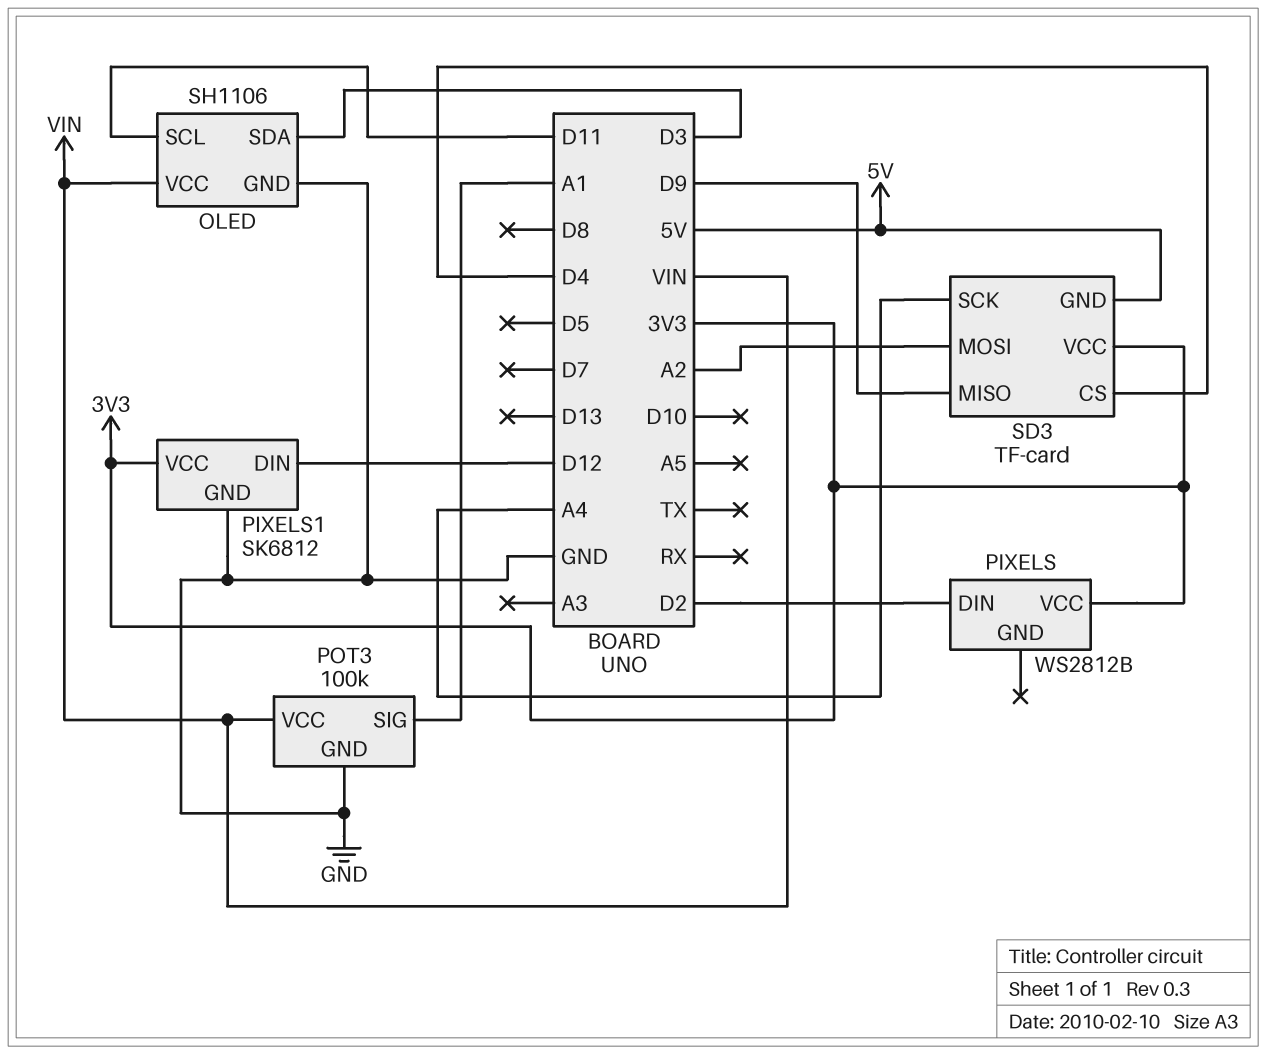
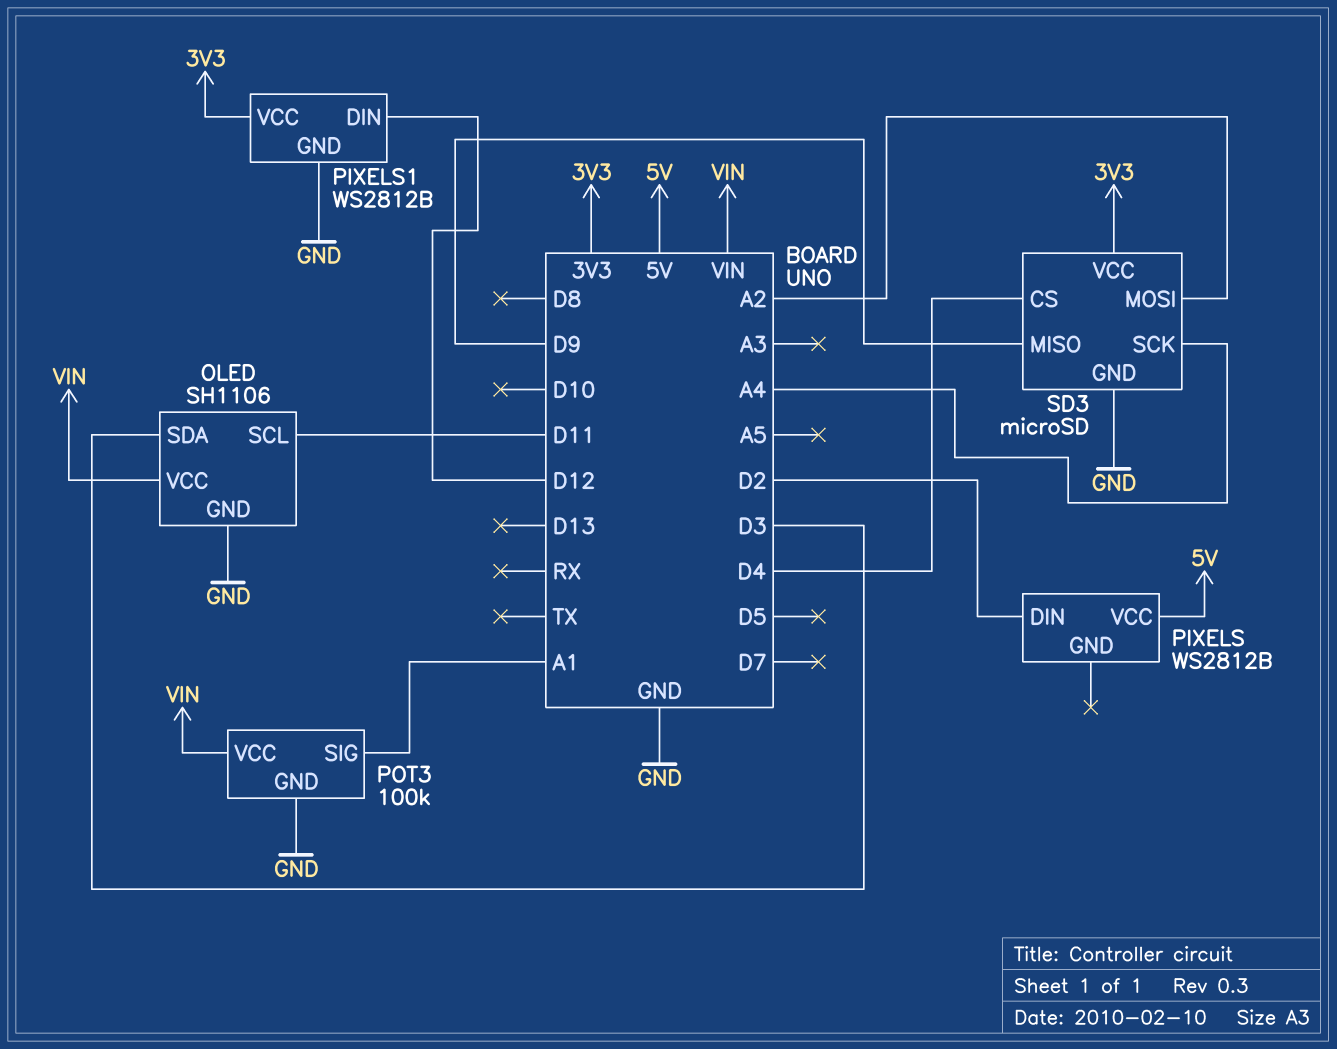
PIXELS pin VCC: 3V3 -> 5V
PIXELS1: SK6812 -> WS2812B
SD3: TF-card -> microSD
SD3 pin GND: 5V -> GND

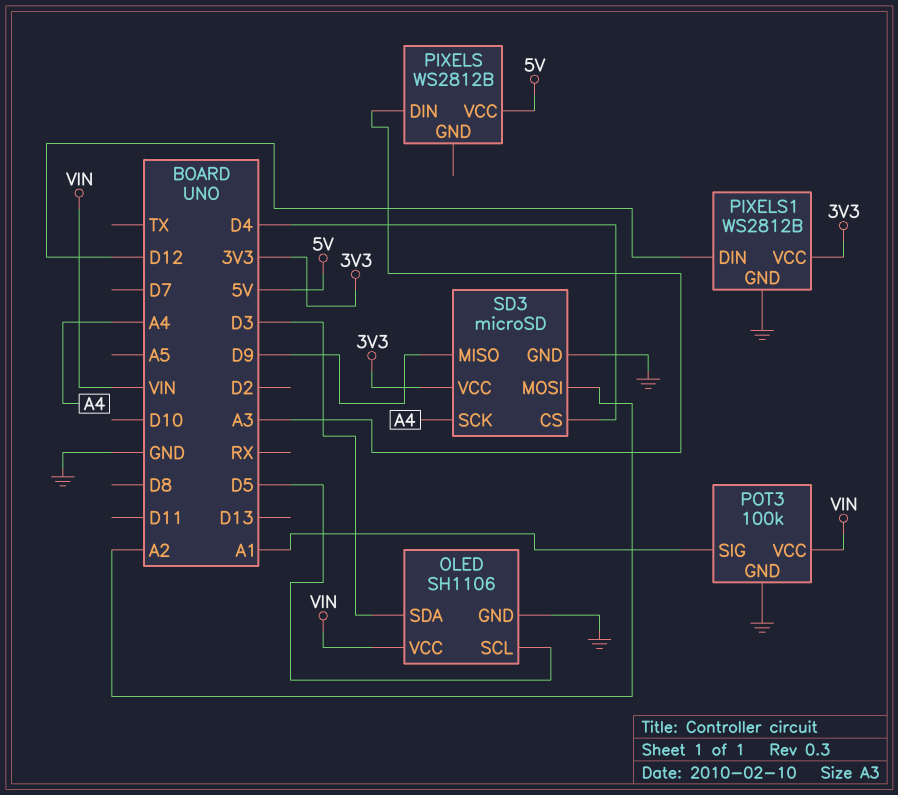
OLED pin SCL: D11 -> D5
PIXELS pin DIN: D2 -> A3

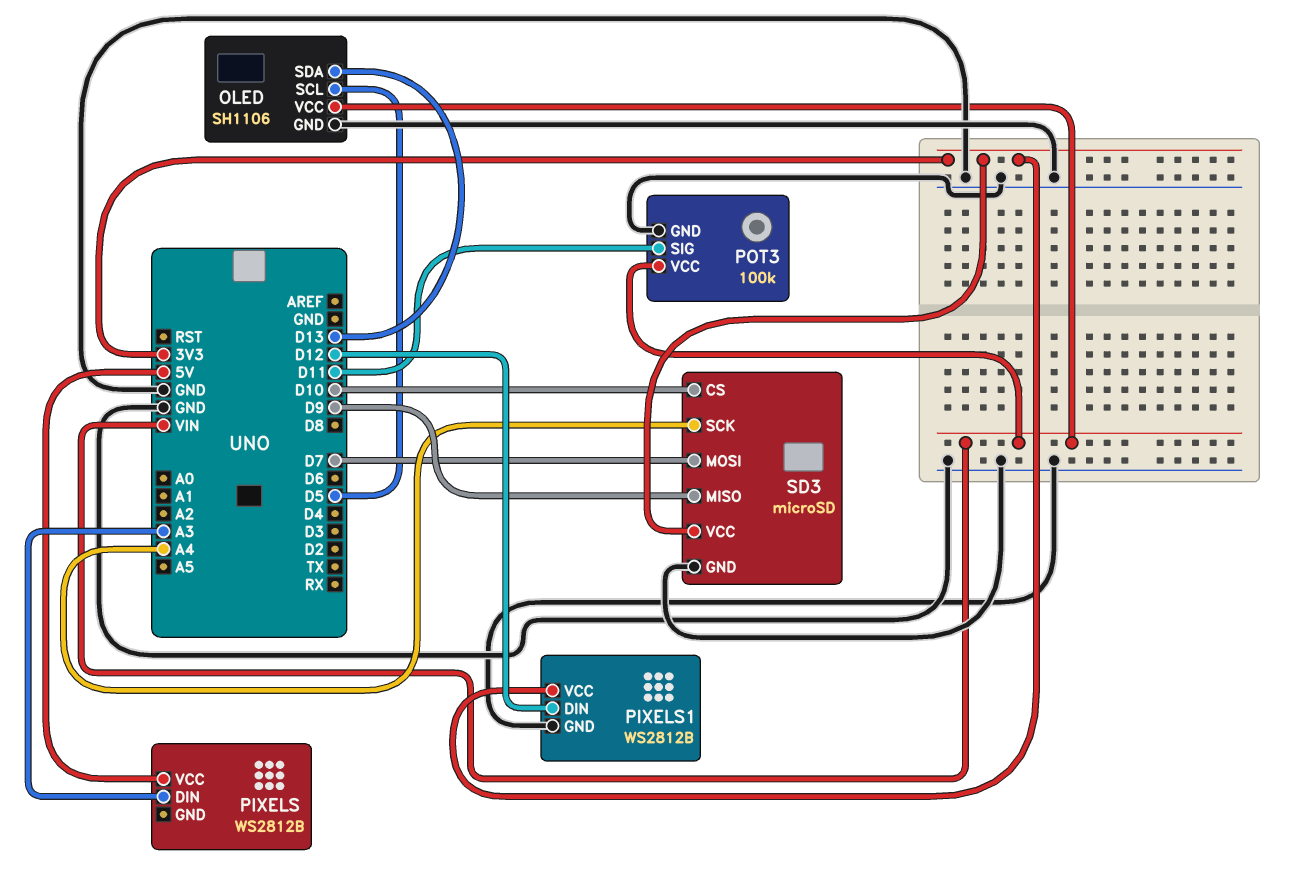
OLED pin SDA: D3 -> D13
POT3 pin SIG: A1 -> D11
SD3 pin CS: D4 -> D10
SD3 pin MOSI: A2 -> D7

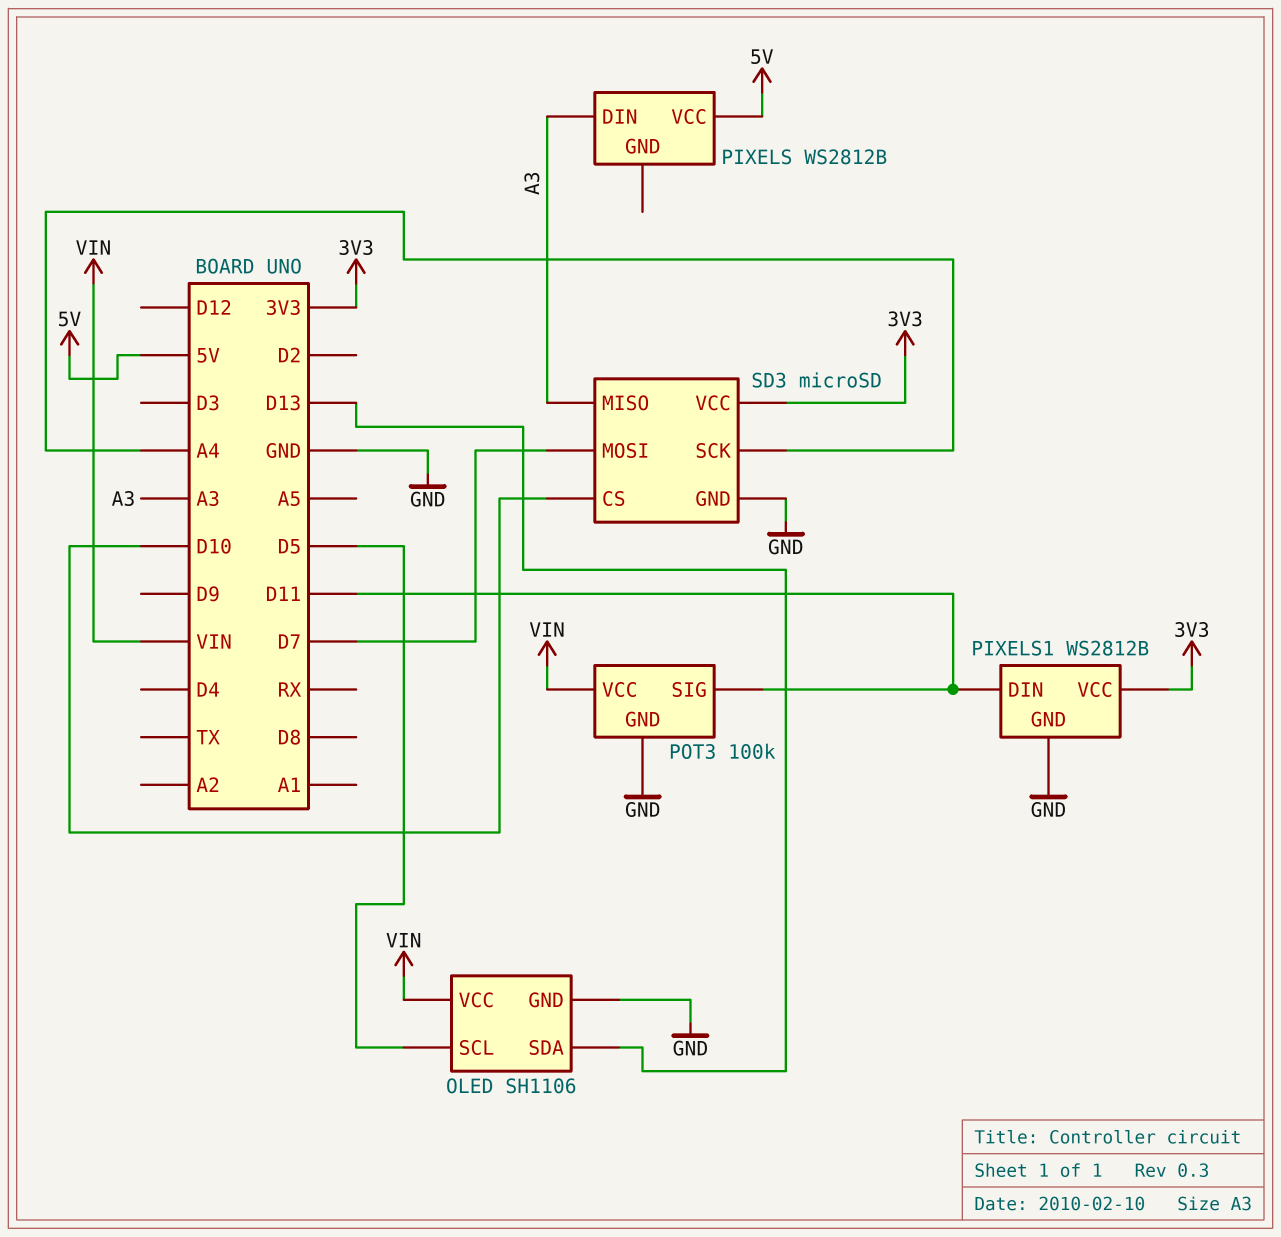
PIXELS1 pin DIN: D12 -> D11
SD3 pin MISO: D9 -> A3

